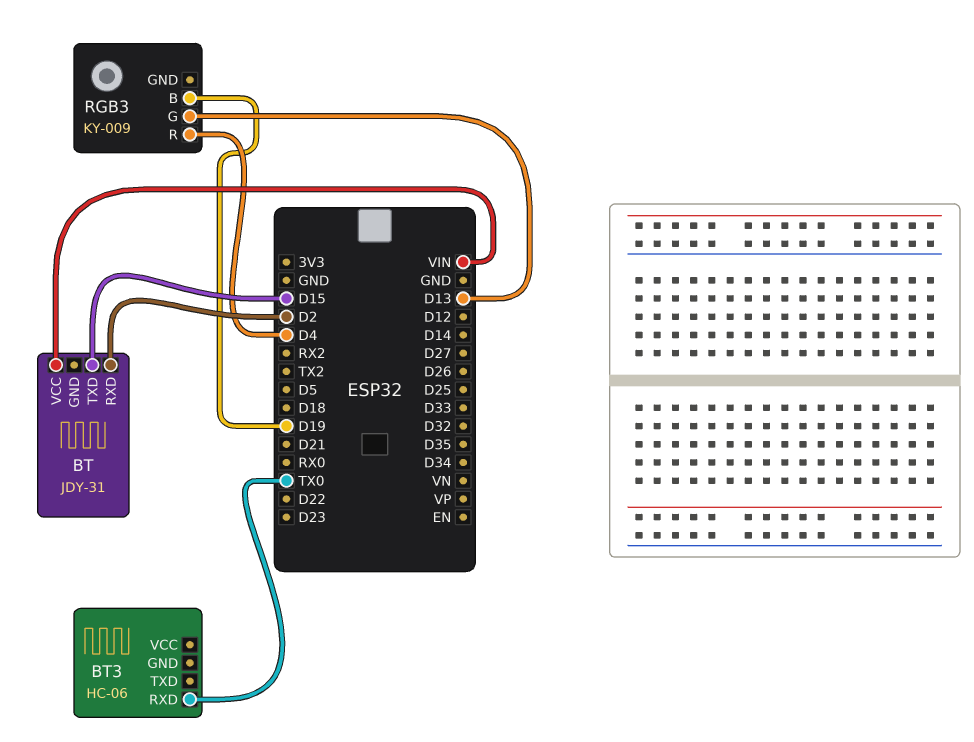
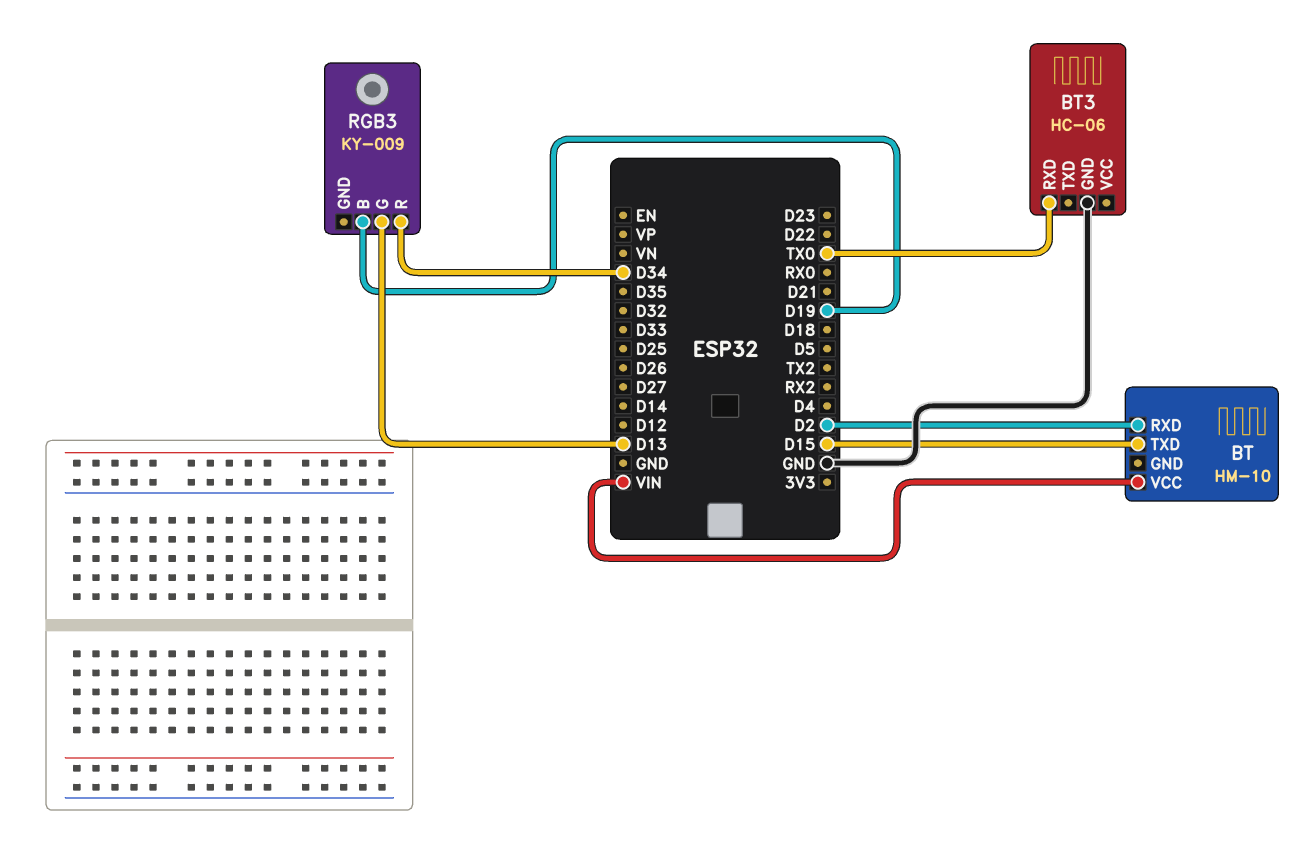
BT: JDY-31 -> HM-10
BT3 pin GND: none -> GND
RGB3 pin R: D4 -> D34

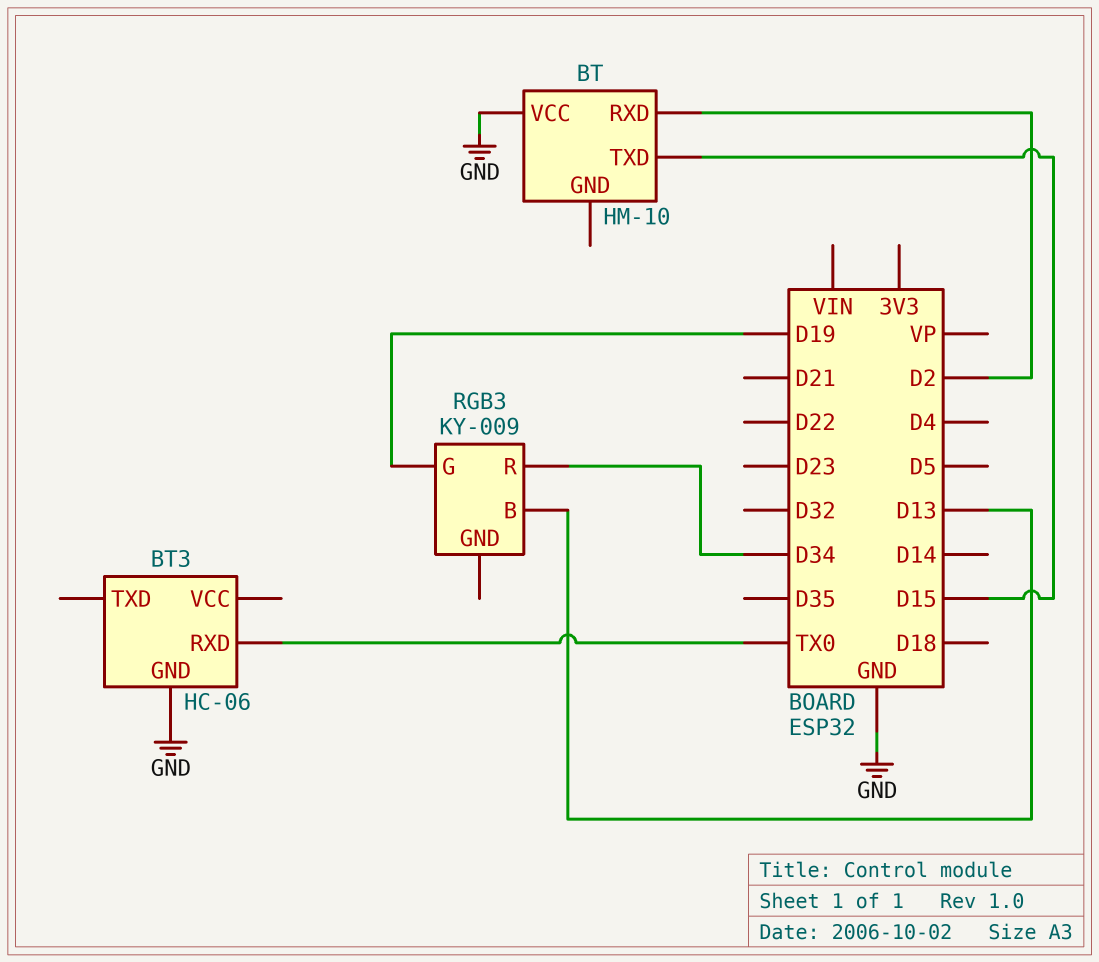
BT pin VCC: VIN -> GND
RGB3 pin B: D19 -> D13
RGB3 pin G: D13 -> D19

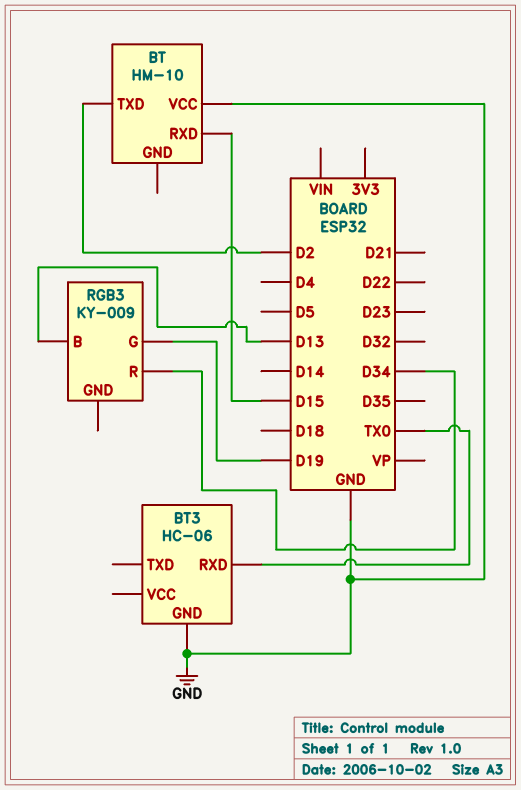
BT pin RXD: D2 -> D15
BT pin TXD: D15 -> D2

